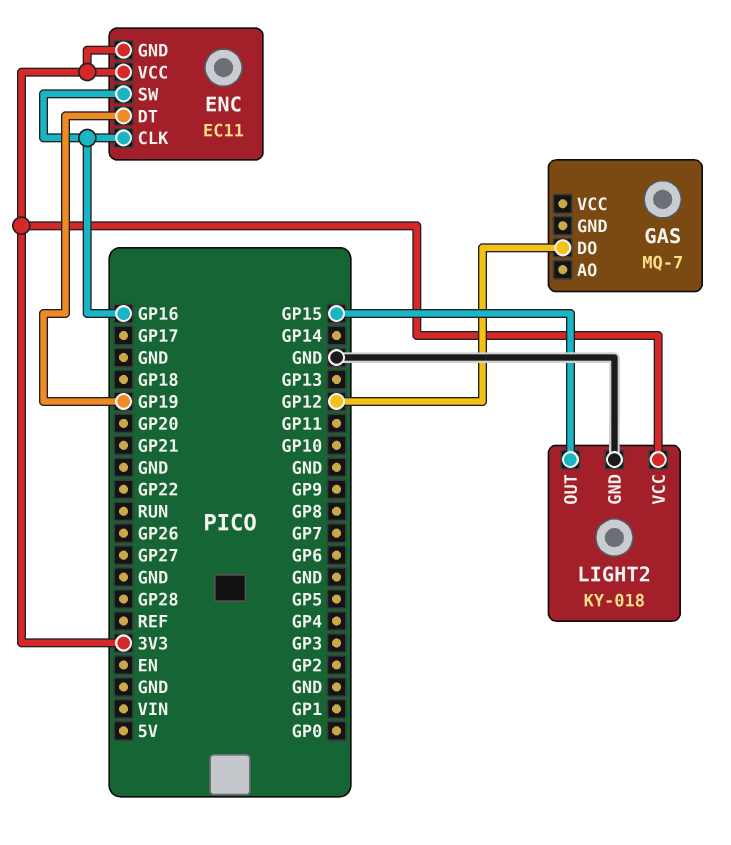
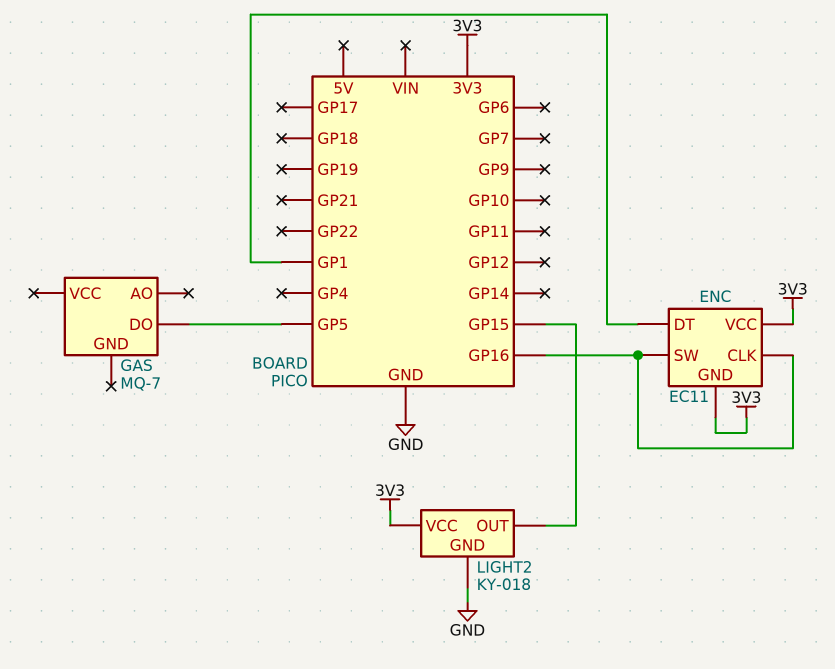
ENC pin DT: GP19 -> GP1
GAS pin DO: GP12 -> GP5

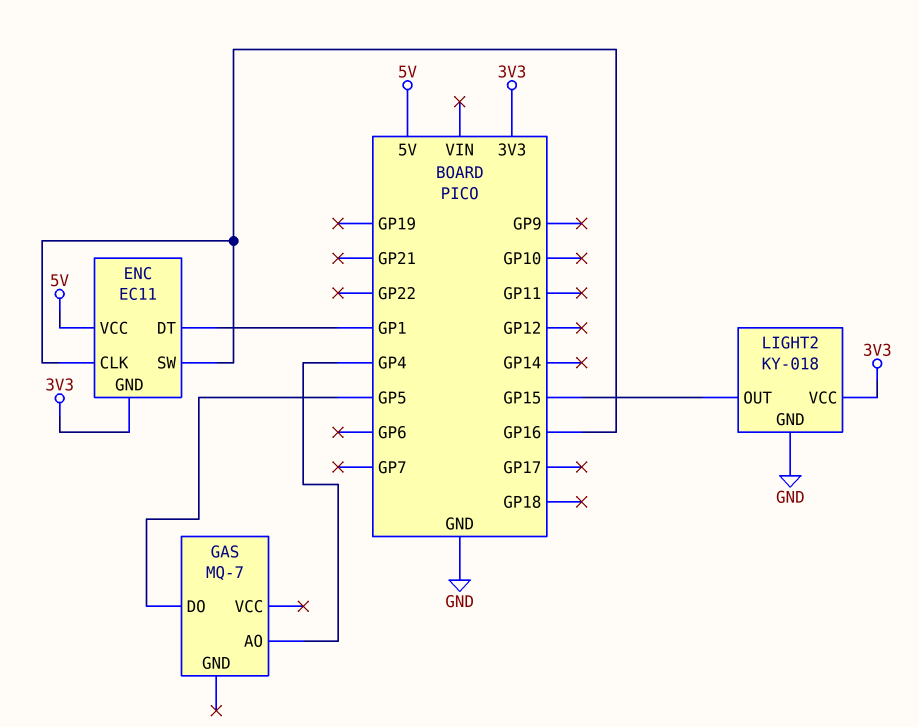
ENC pin VCC: 3V3 -> 5V
GAS pin AO: none -> GP4

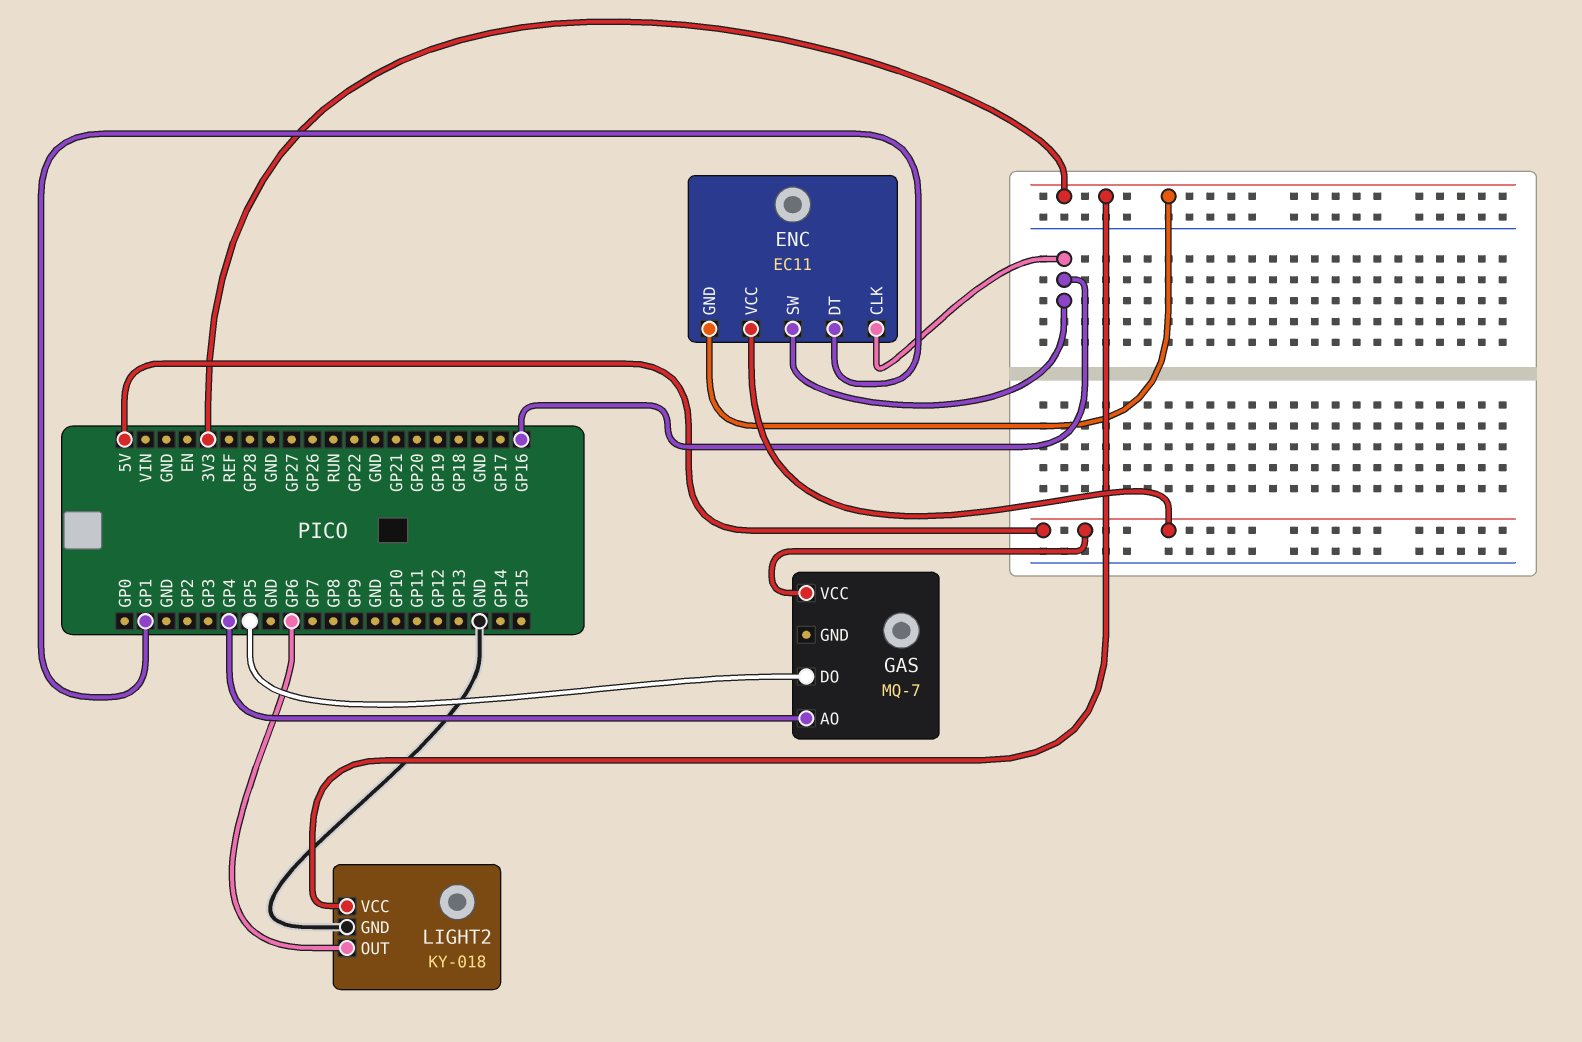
GAS pin VCC: none -> 5V
LIGHT2 pin OUT: GP15 -> GP6

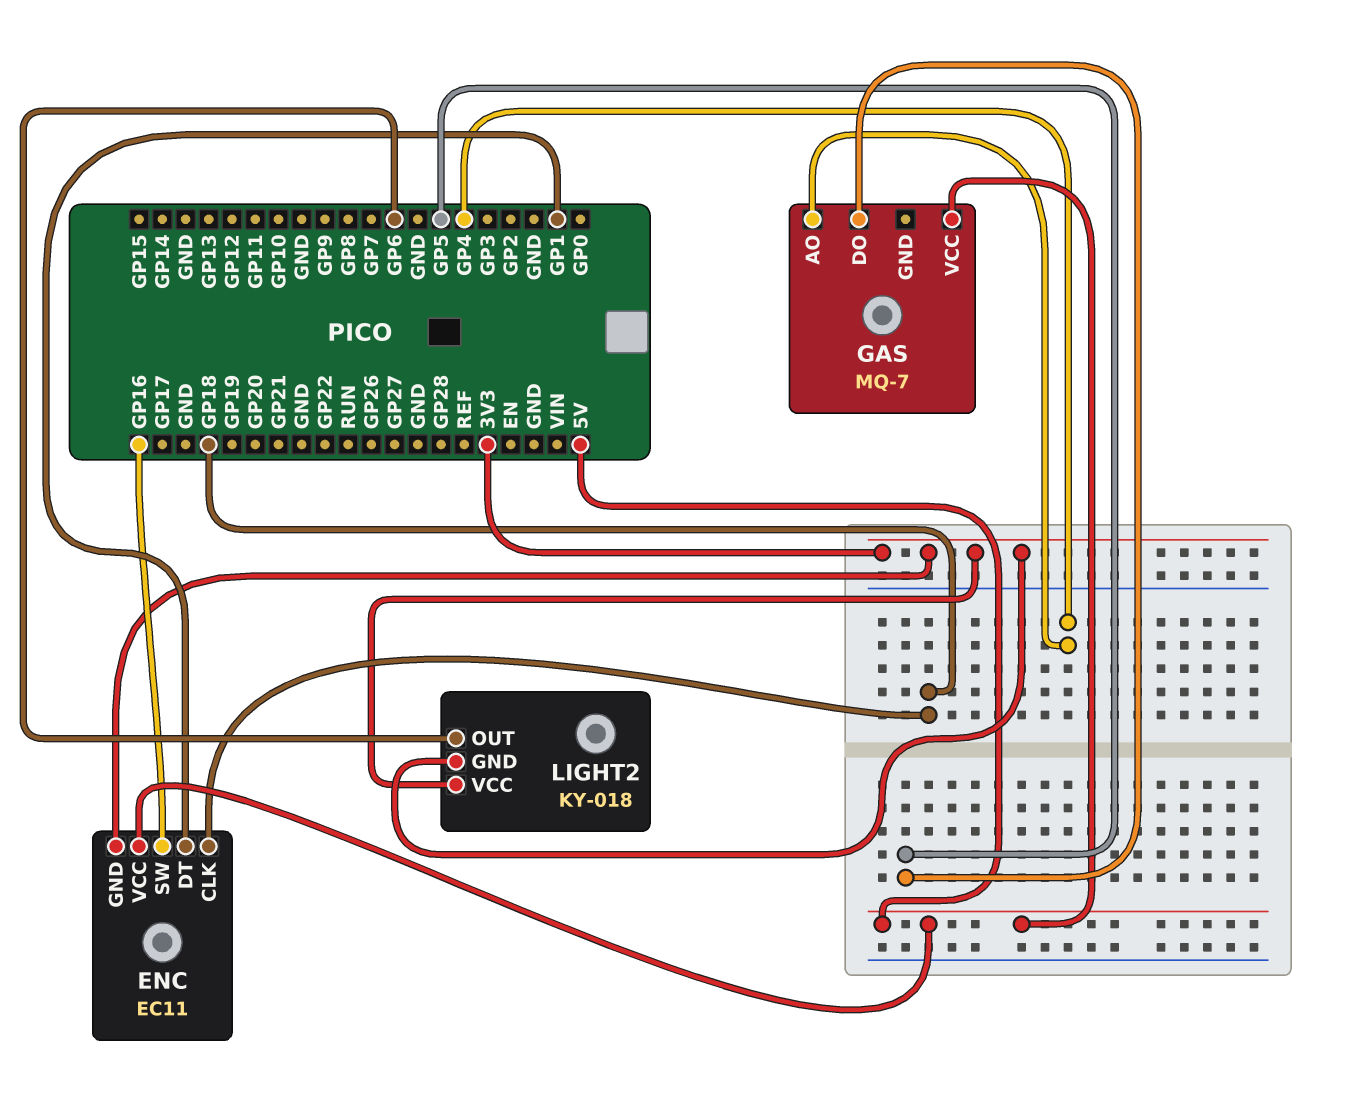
ENC pin CLK: GP16 -> GP18
LIGHT2 pin GND: GND -> 3V3

